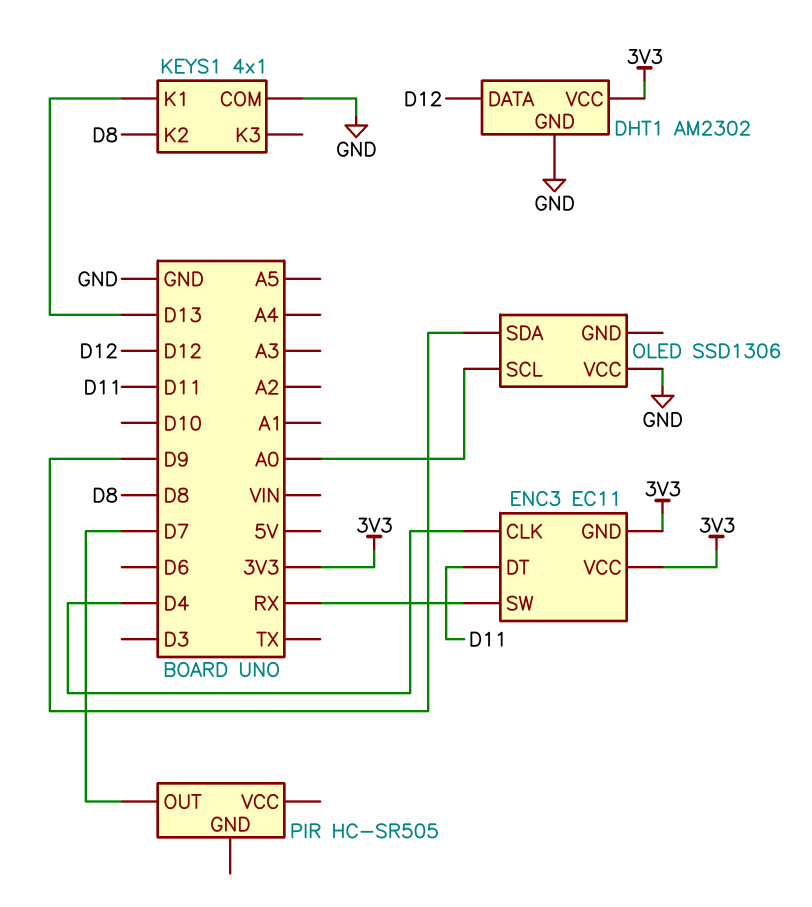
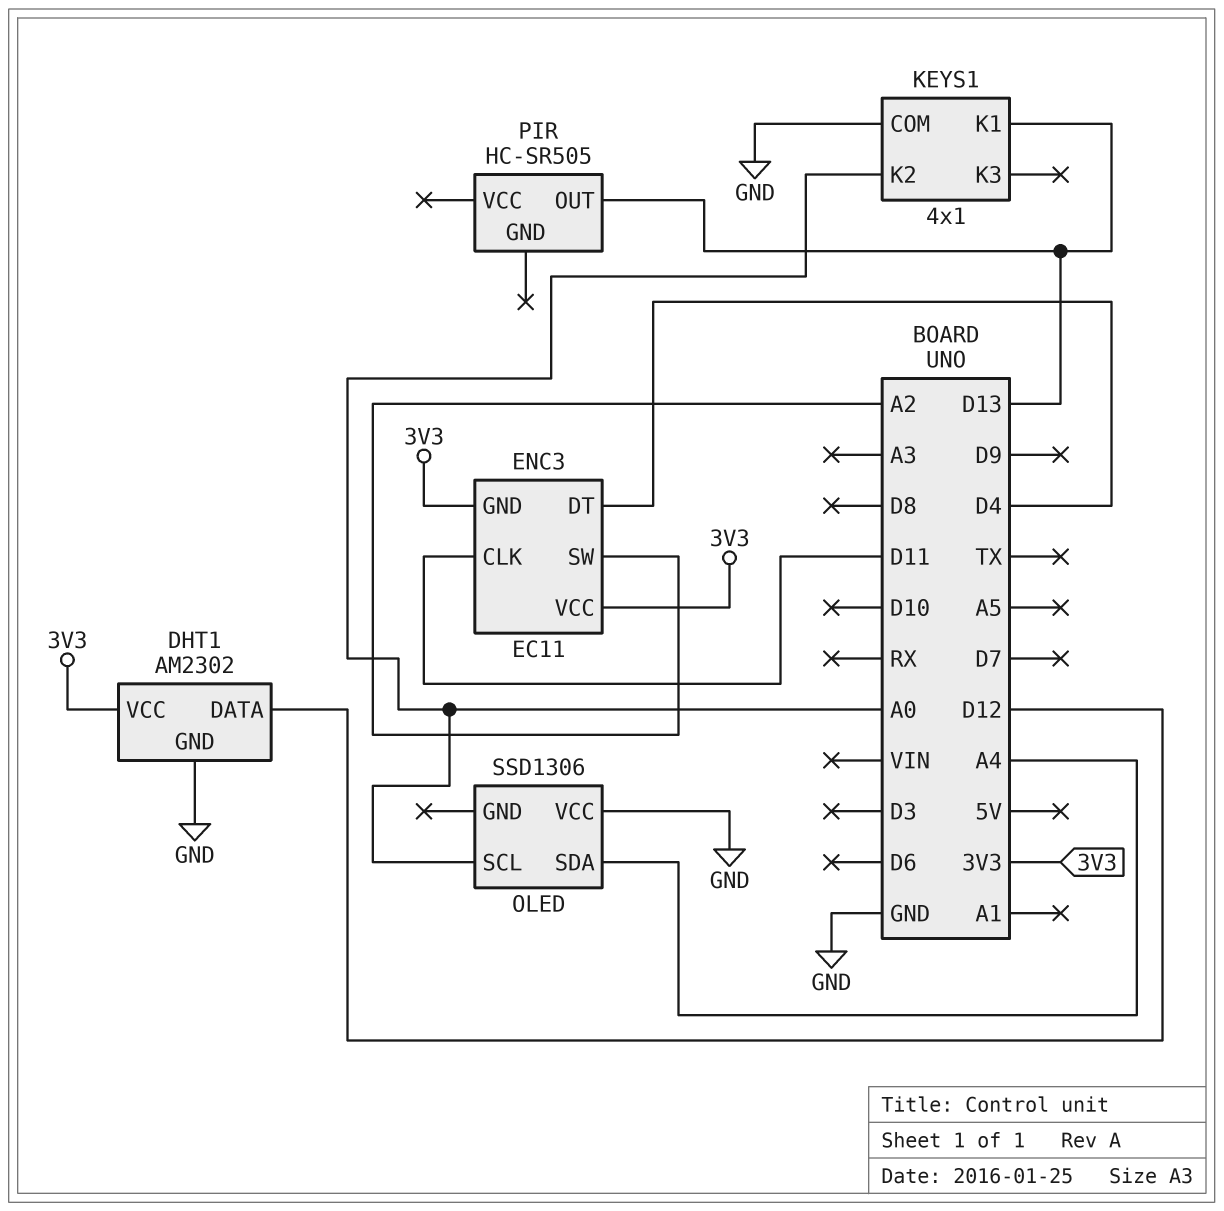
ENC3 pin CLK: D4 -> D11
ENC3 pin DT: D11 -> D4
ENC3 pin SW: RX -> A2
KEYS1 pin K2: D8 -> A0
OLED pin SDA: D9 -> A4
PIR pin OUT: D7 -> D13

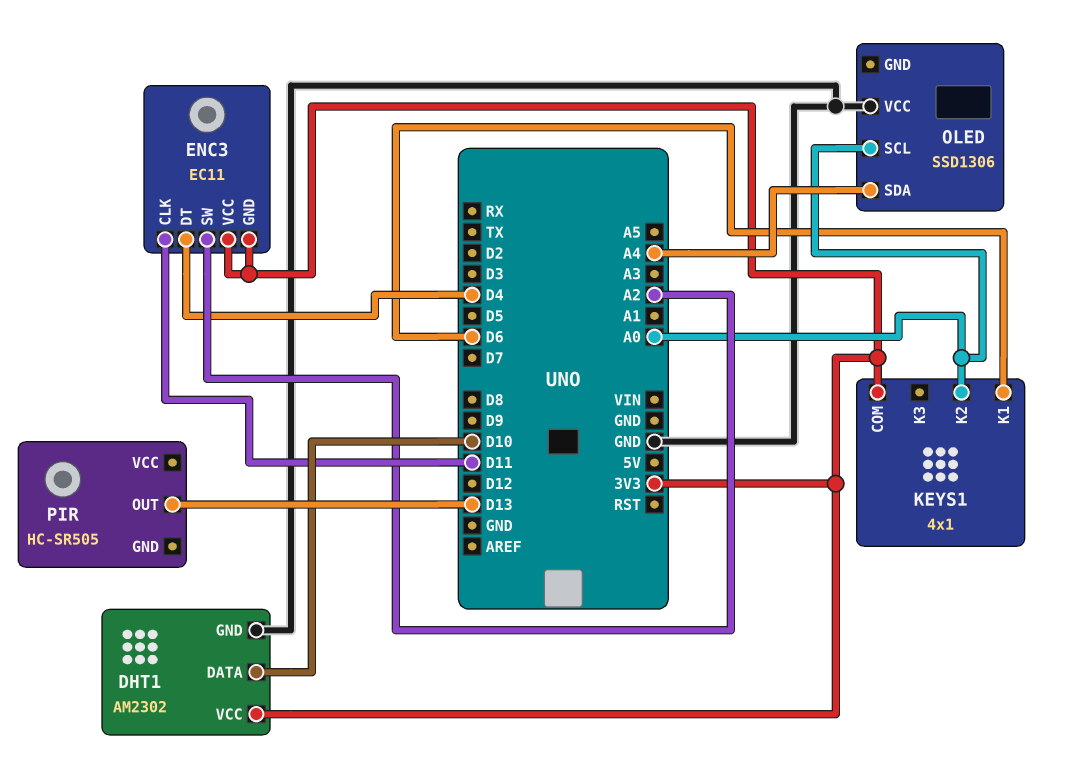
DHT1 pin DATA: D12 -> D10
KEYS1 pin COM: GND -> 3V3
KEYS1 pin K1: D13 -> D6

